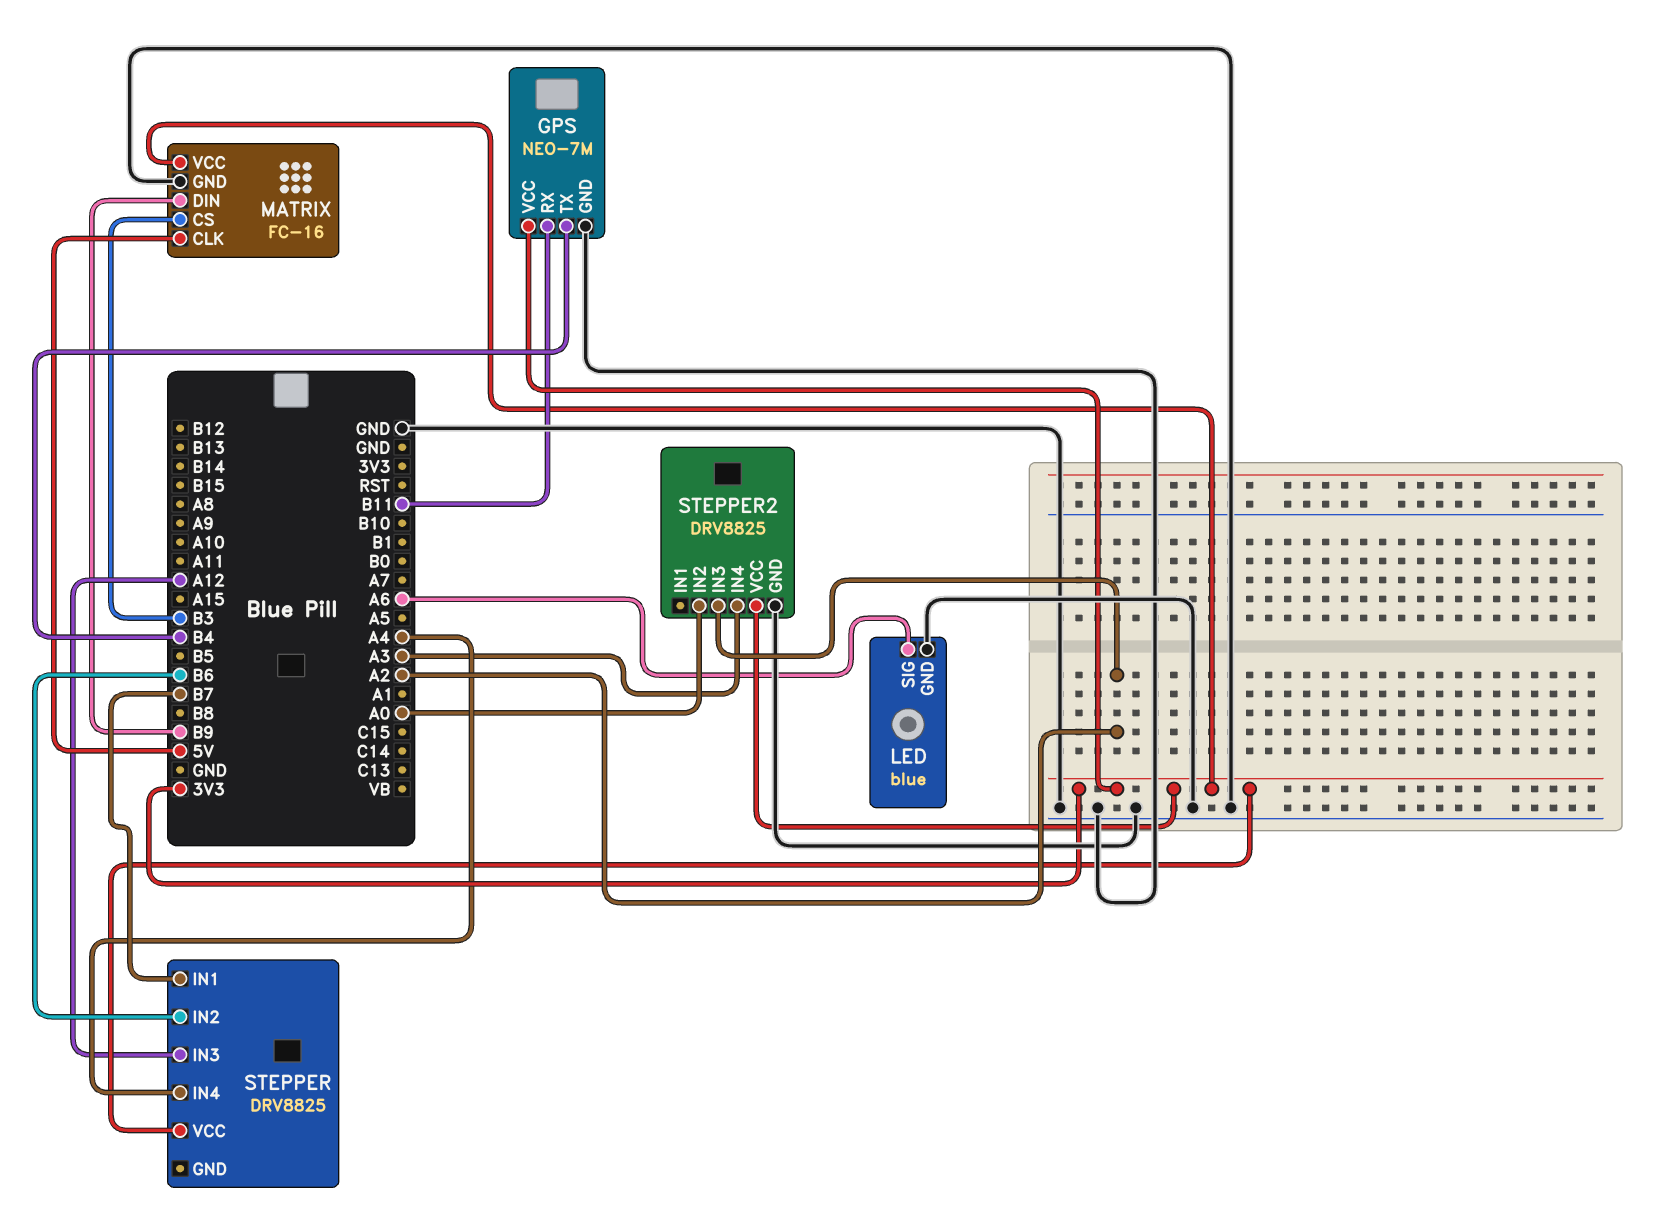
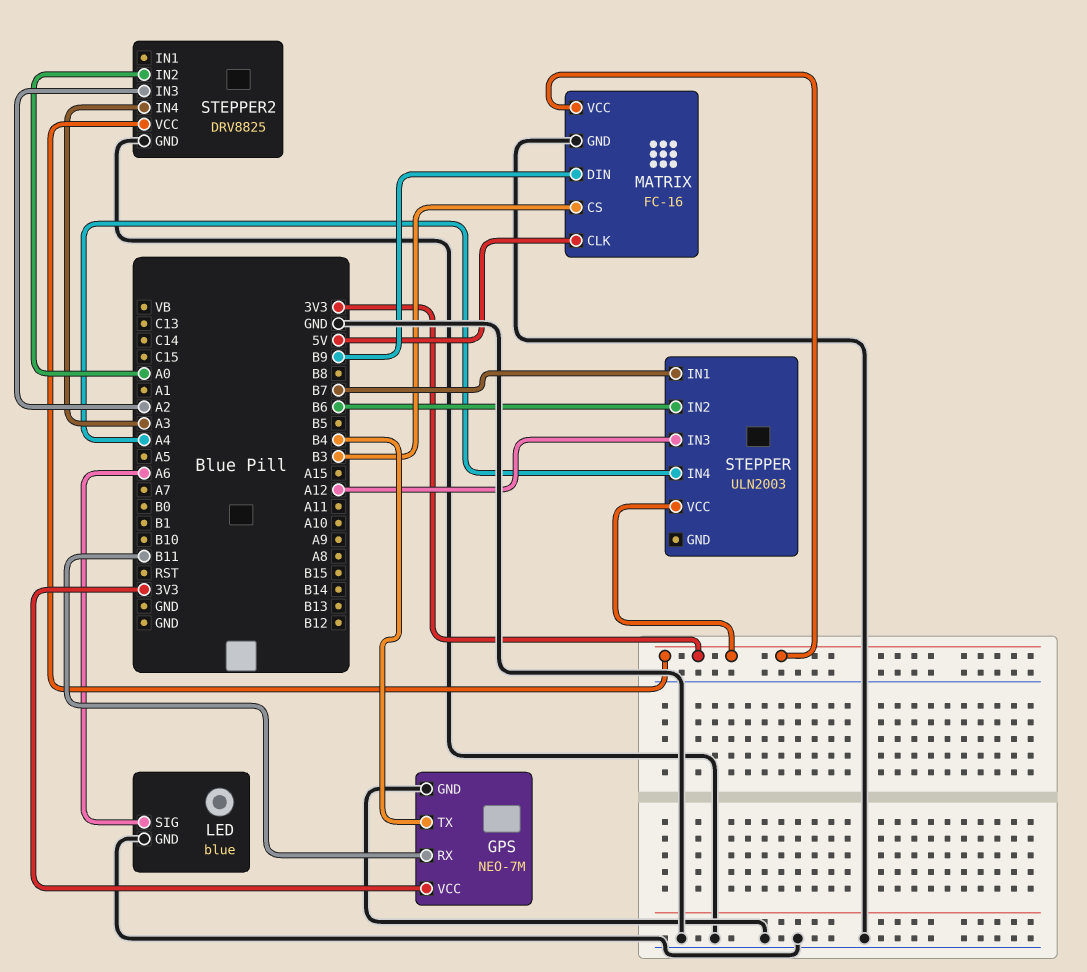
STEPPER: DRV8825 -> ULN2003

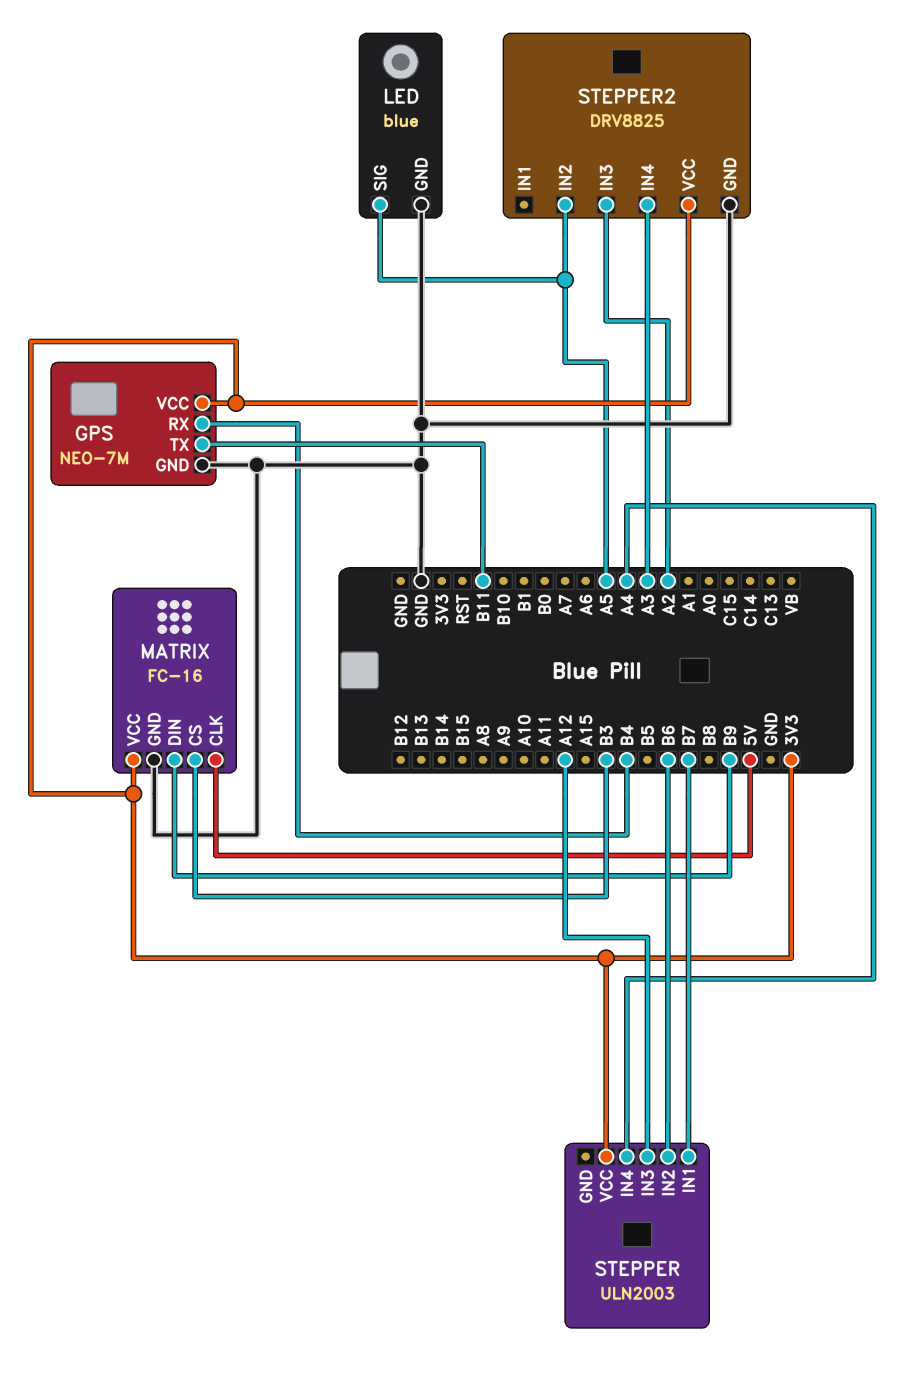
GPS pin RX: B11 -> B4
GPS pin TX: B4 -> B11
LED pin SIG: A6 -> A5
STEPPER2 pin IN2: A0 -> A5

